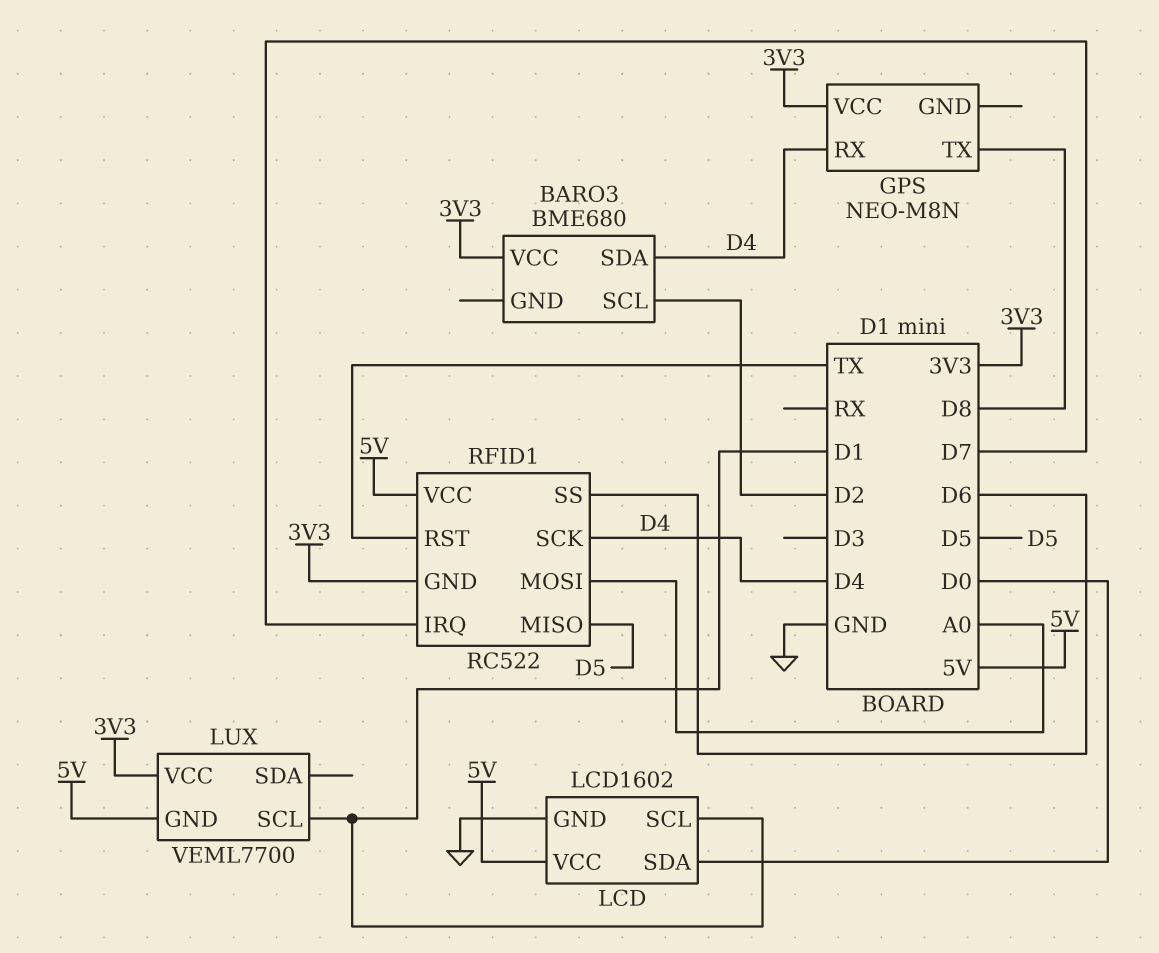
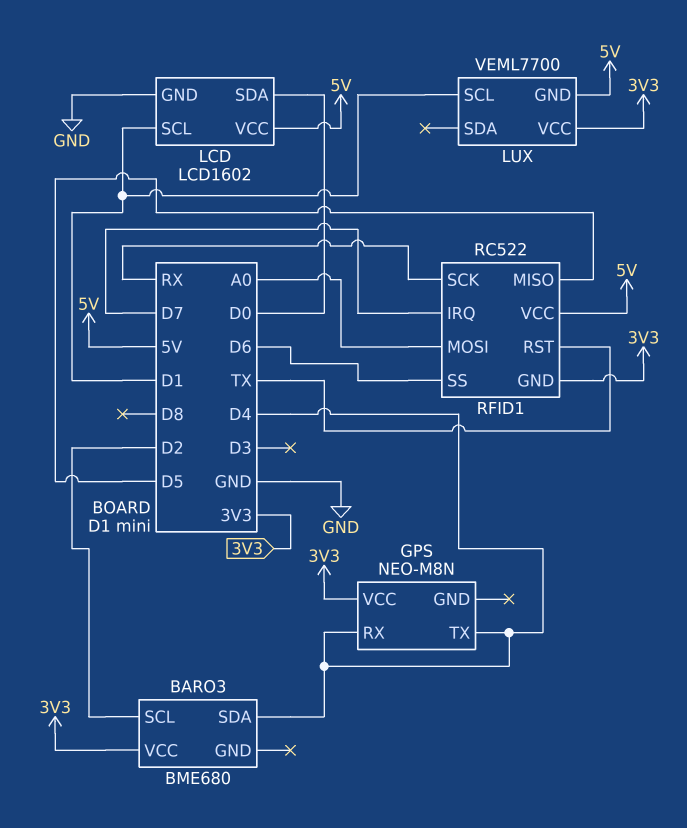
GPS pin TX: D8 -> D4
RFID1 pin SCK: D4 -> RX

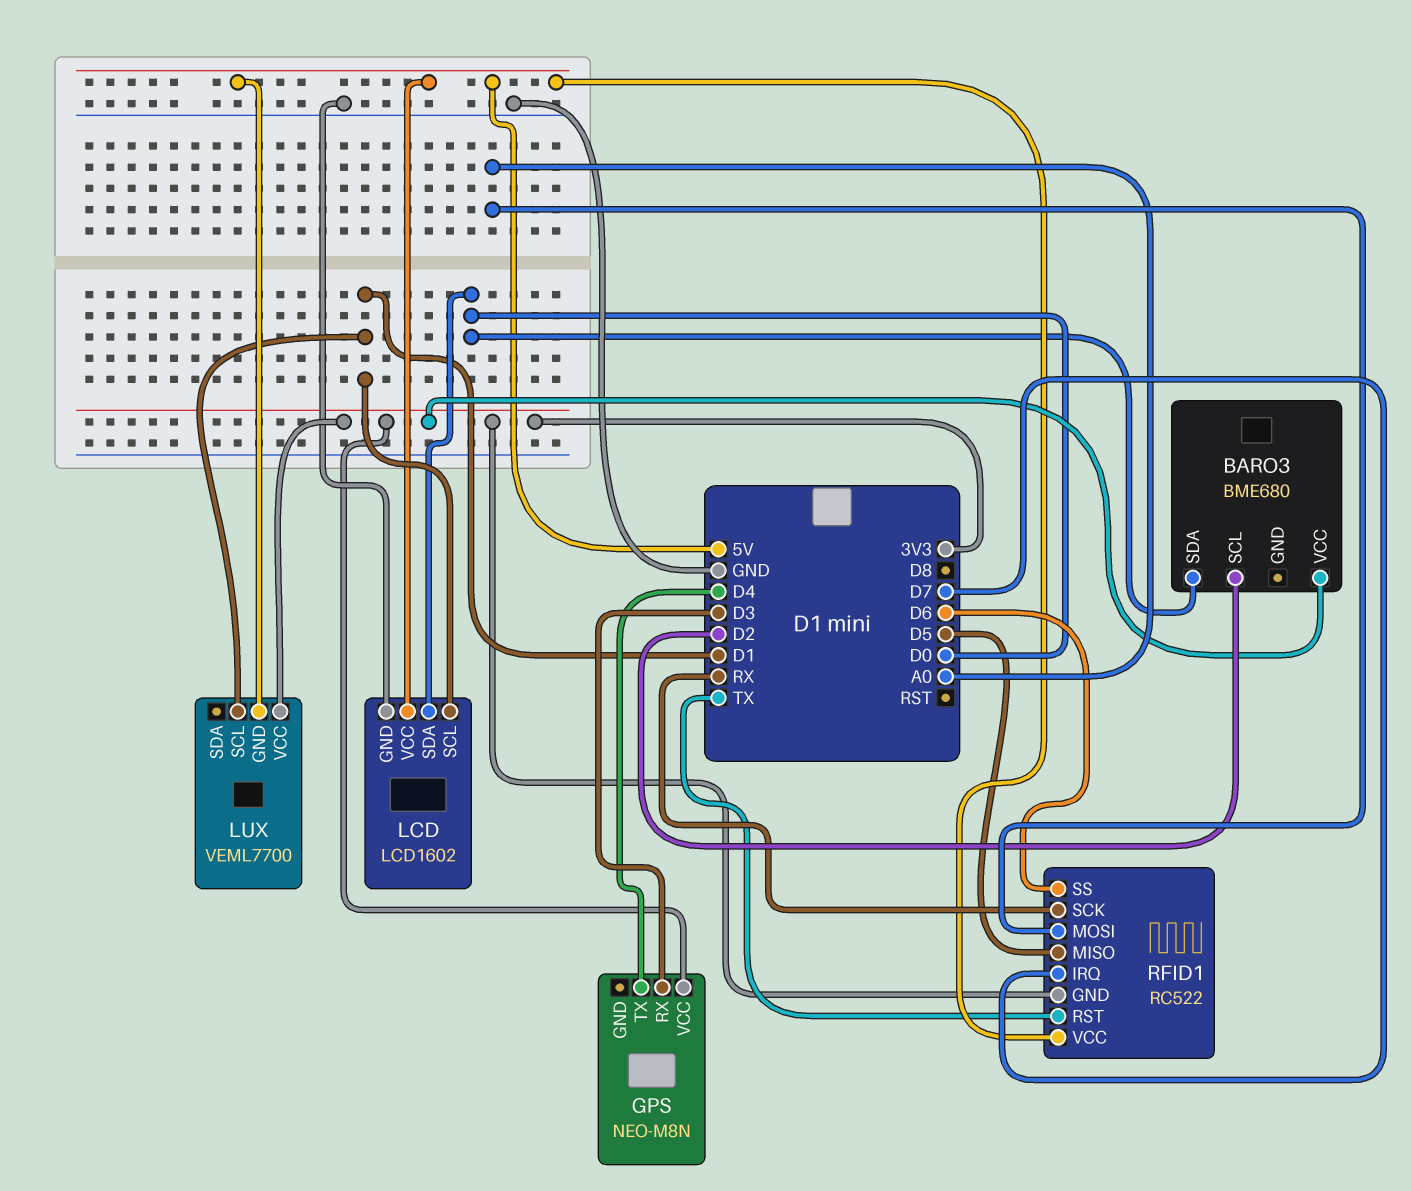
BARO3 pin SDA: D4 -> D0
GPS pin RX: D4 -> D3

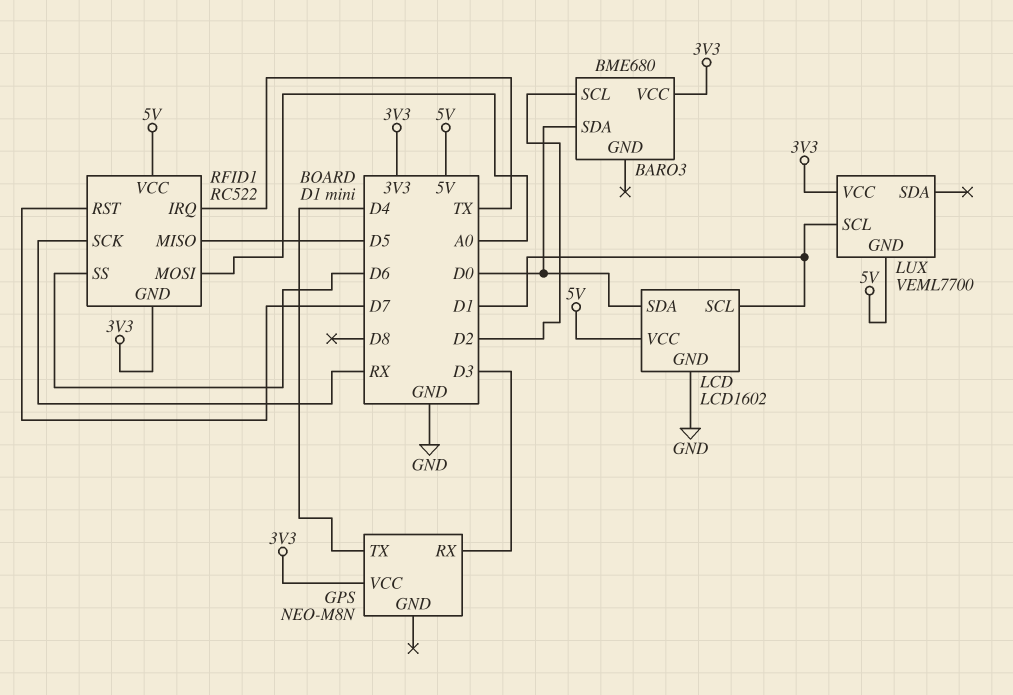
RFID1 pin IRQ: D7 -> TX
RFID1 pin RST: TX -> D7

